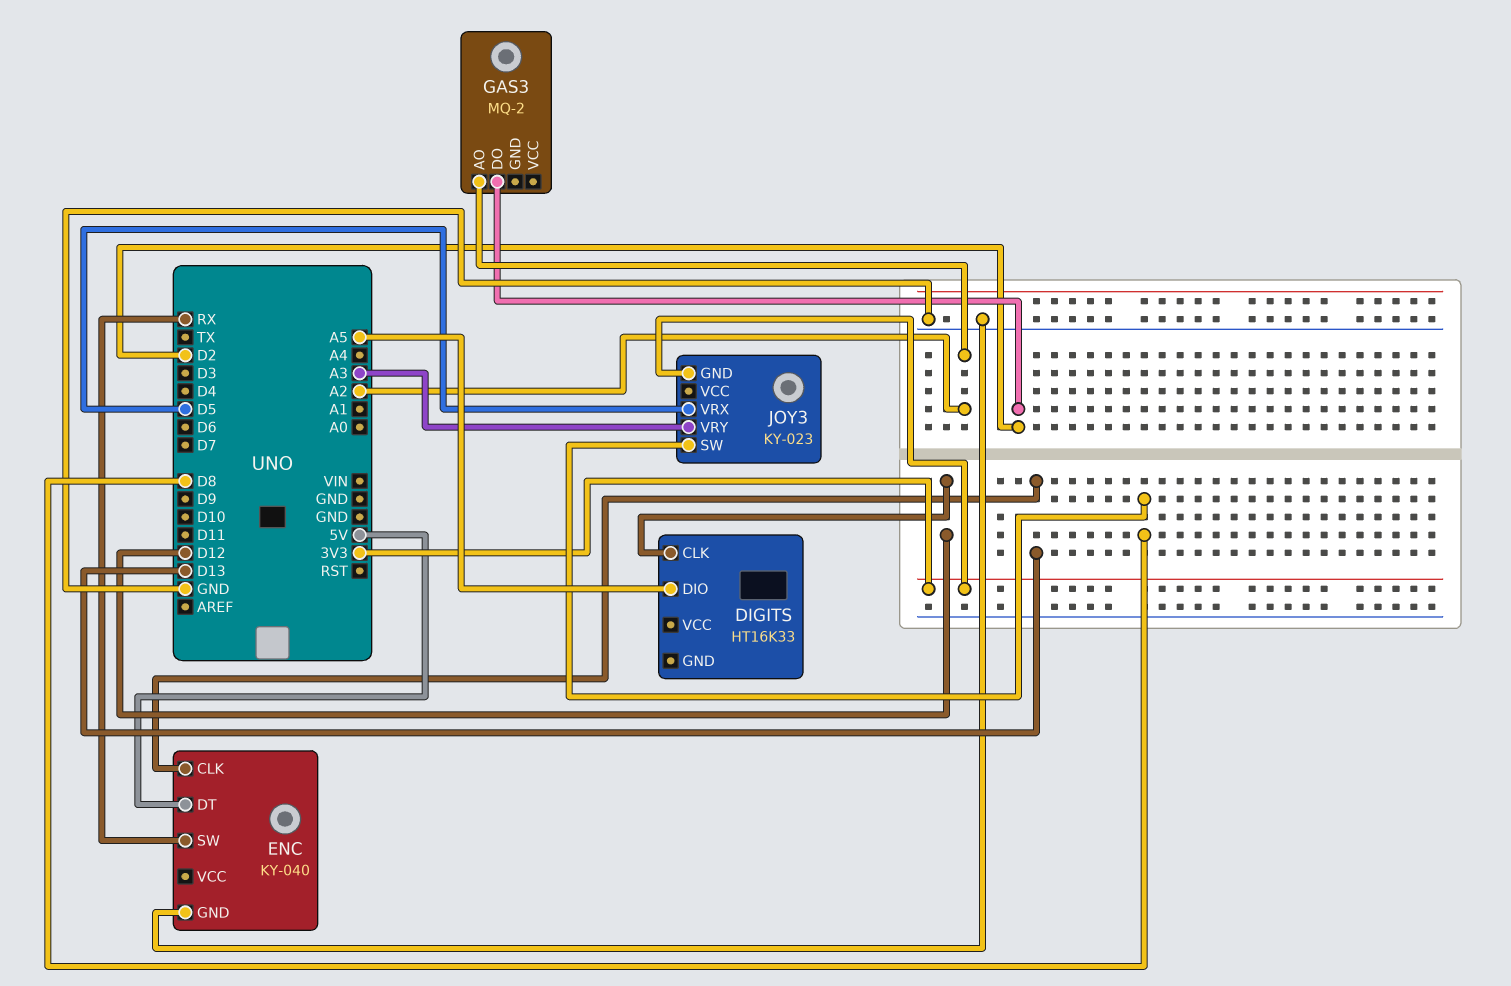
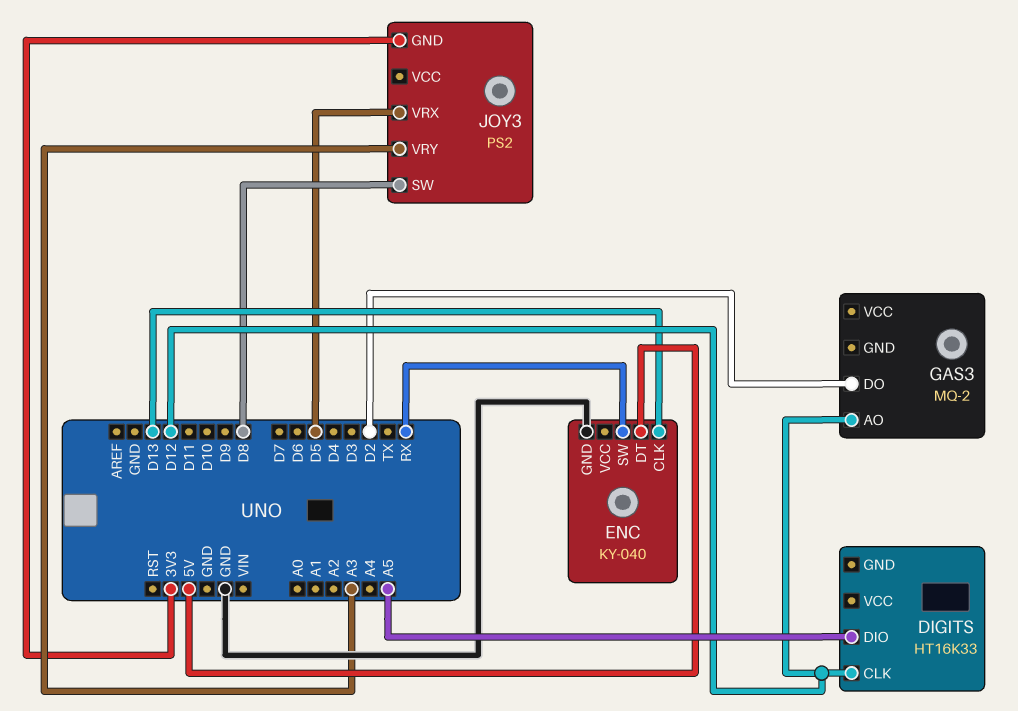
GAS3 pin AO: A2 -> D12
JOY3: KY-023 -> PS2

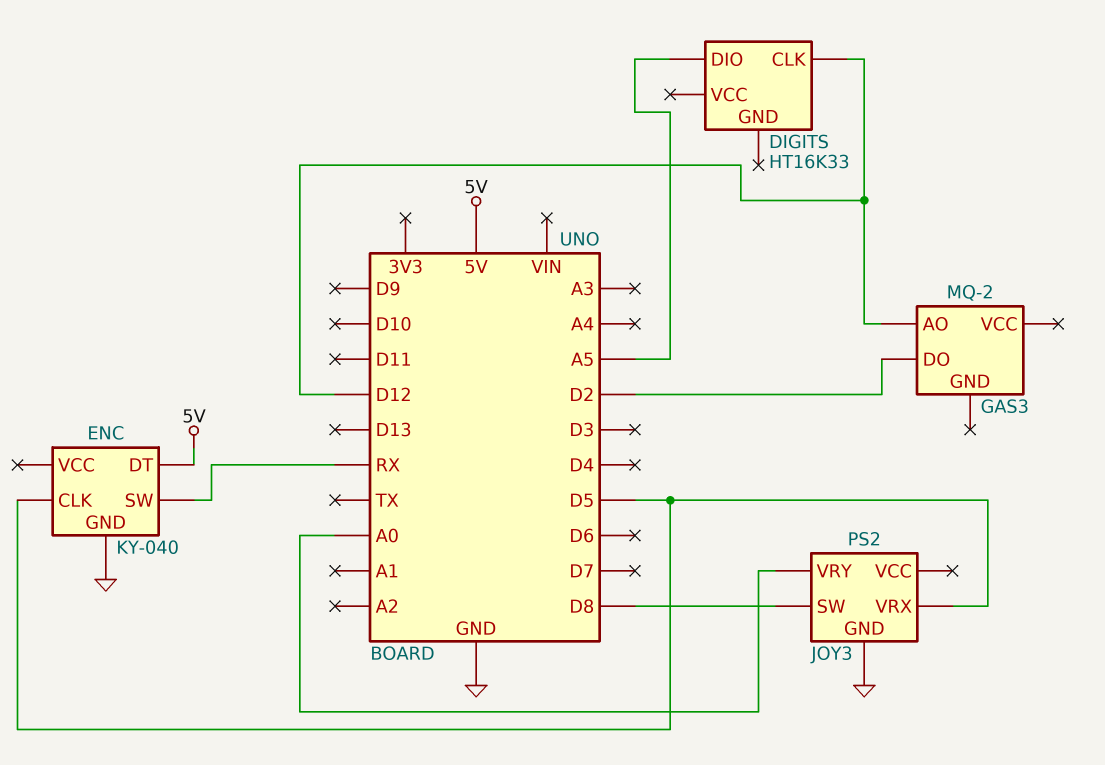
ENC pin CLK: D13 -> D5
JOY3 pin GND: 3V3 -> GND
JOY3 pin VRY: A3 -> A0

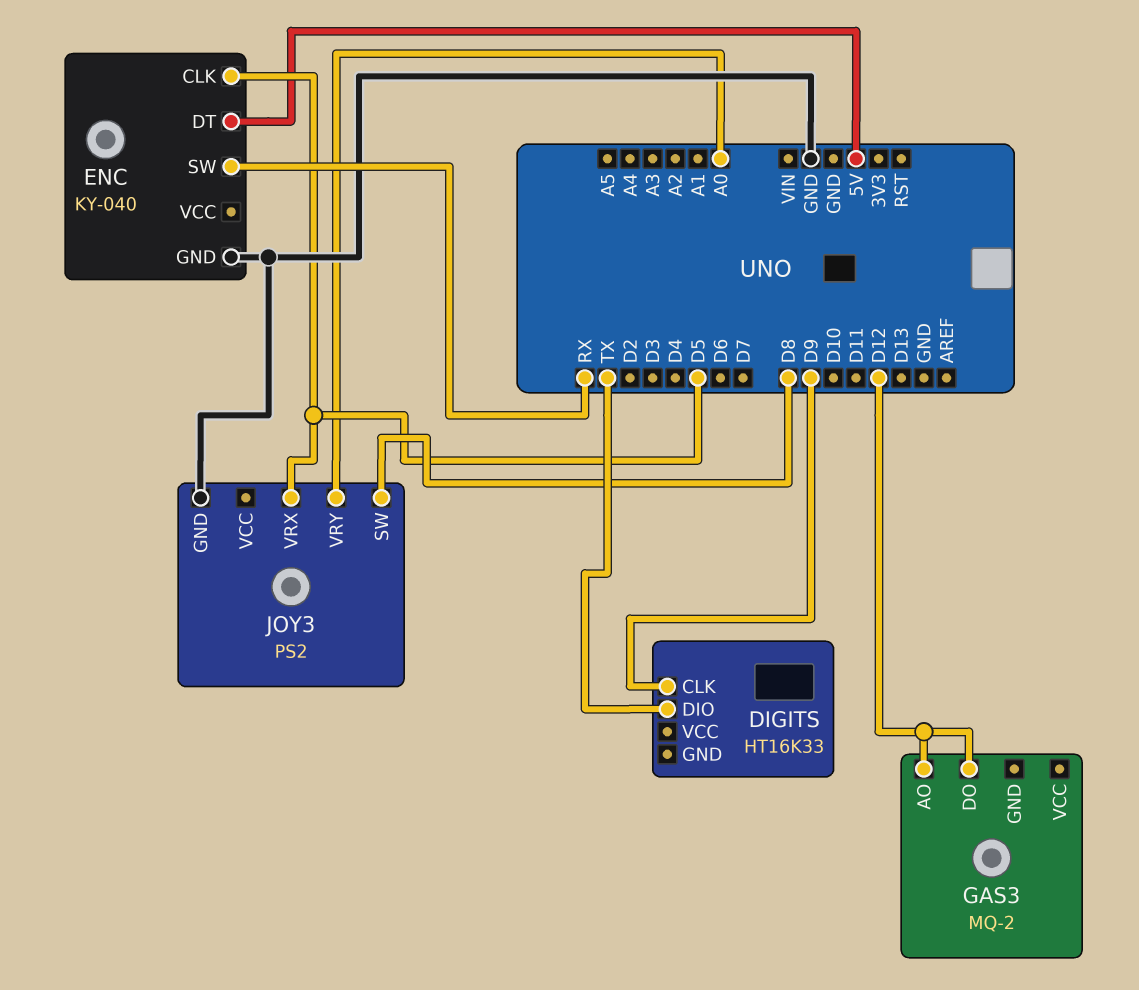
DIGITS pin CLK: D12 -> D9
DIGITS pin DIO: A5 -> TX
GAS3 pin DO: D2 -> D12

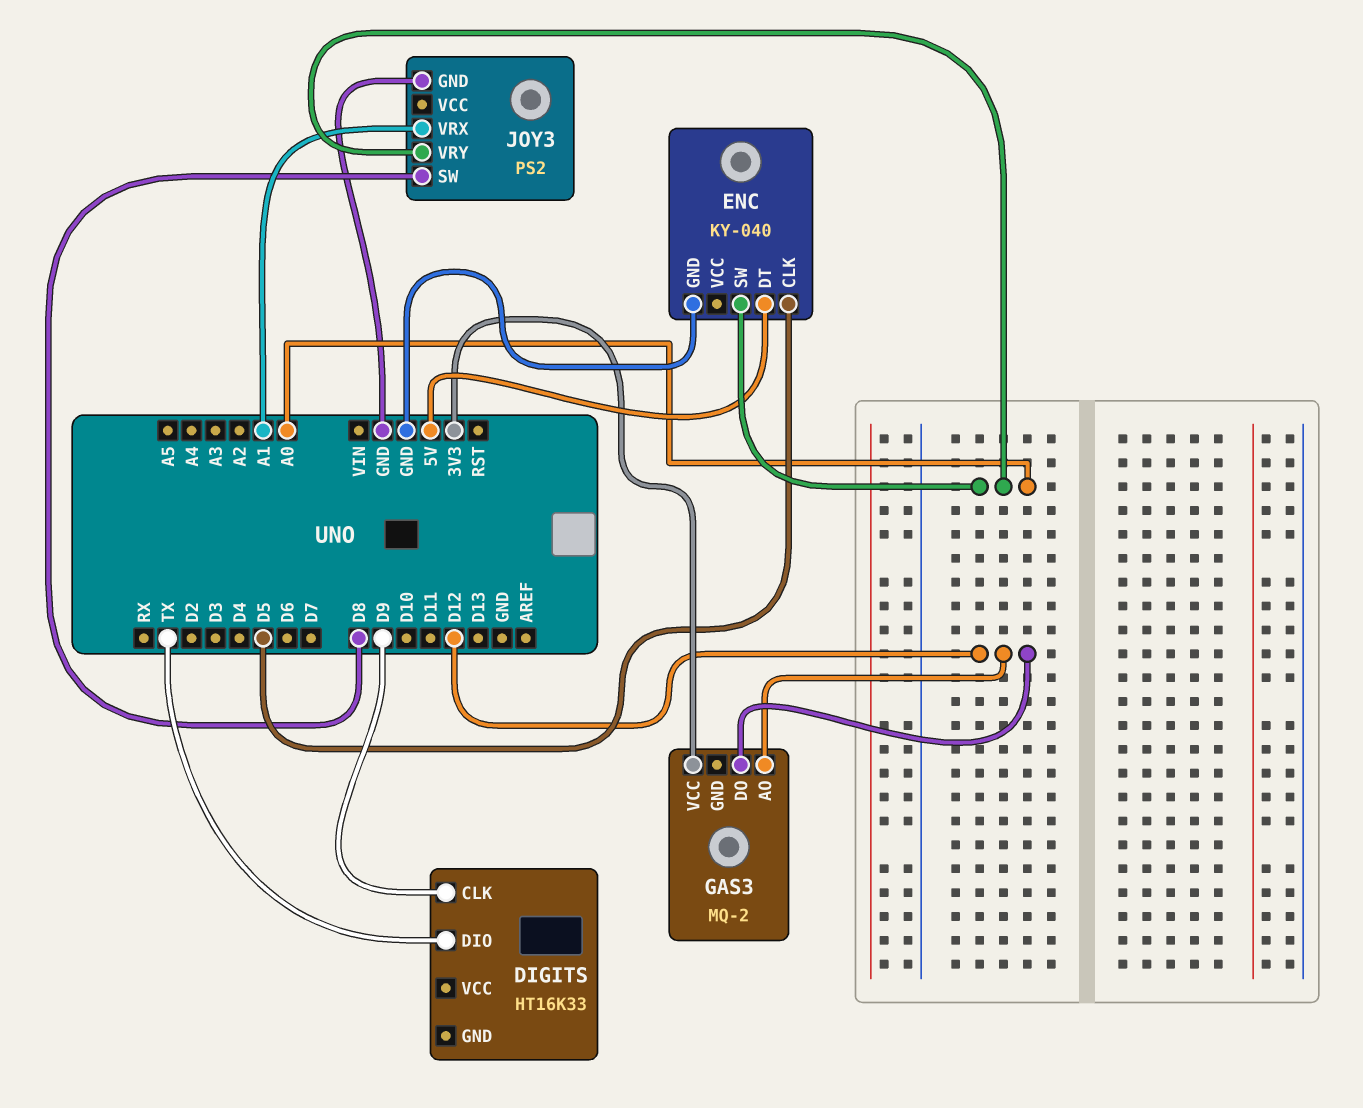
ENC pin SW: RX -> A0
GAS3 pin VCC: none -> 3V3
JOY3 pin VRX: D5 -> A1

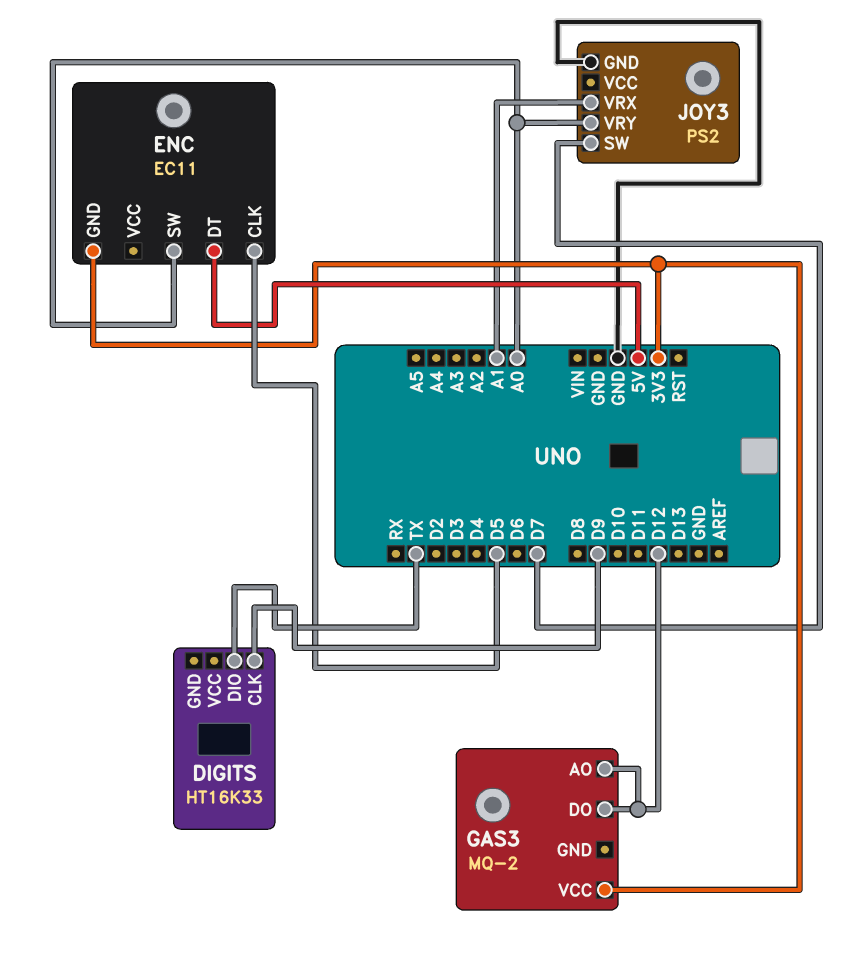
ENC: KY-040 -> EC11
ENC pin GND: GND -> 3V3
JOY3 pin SW: D8 -> D7

